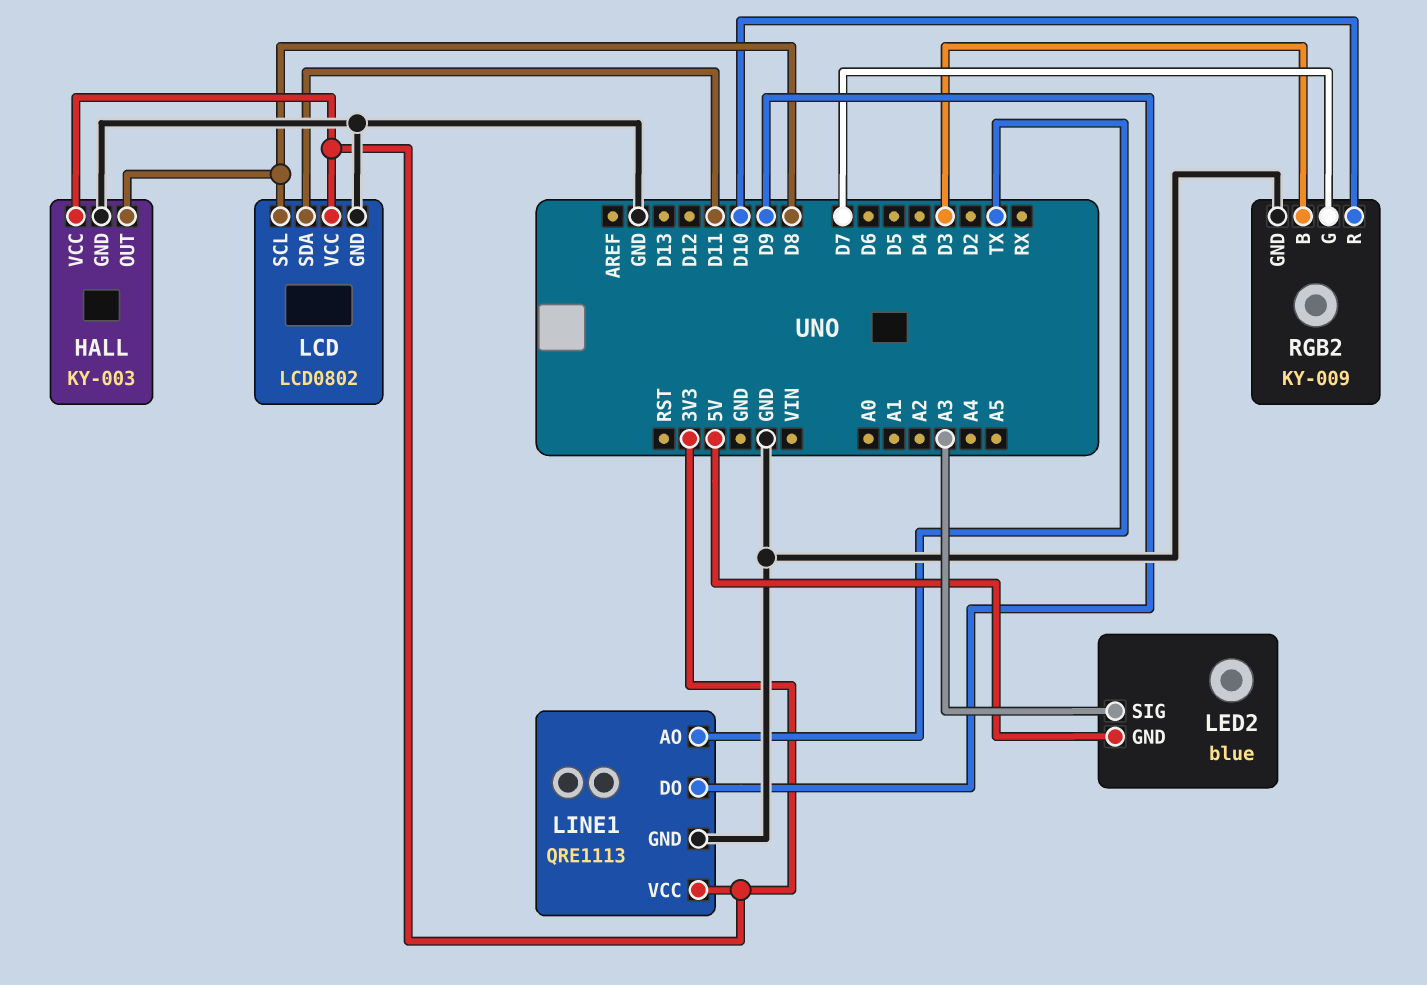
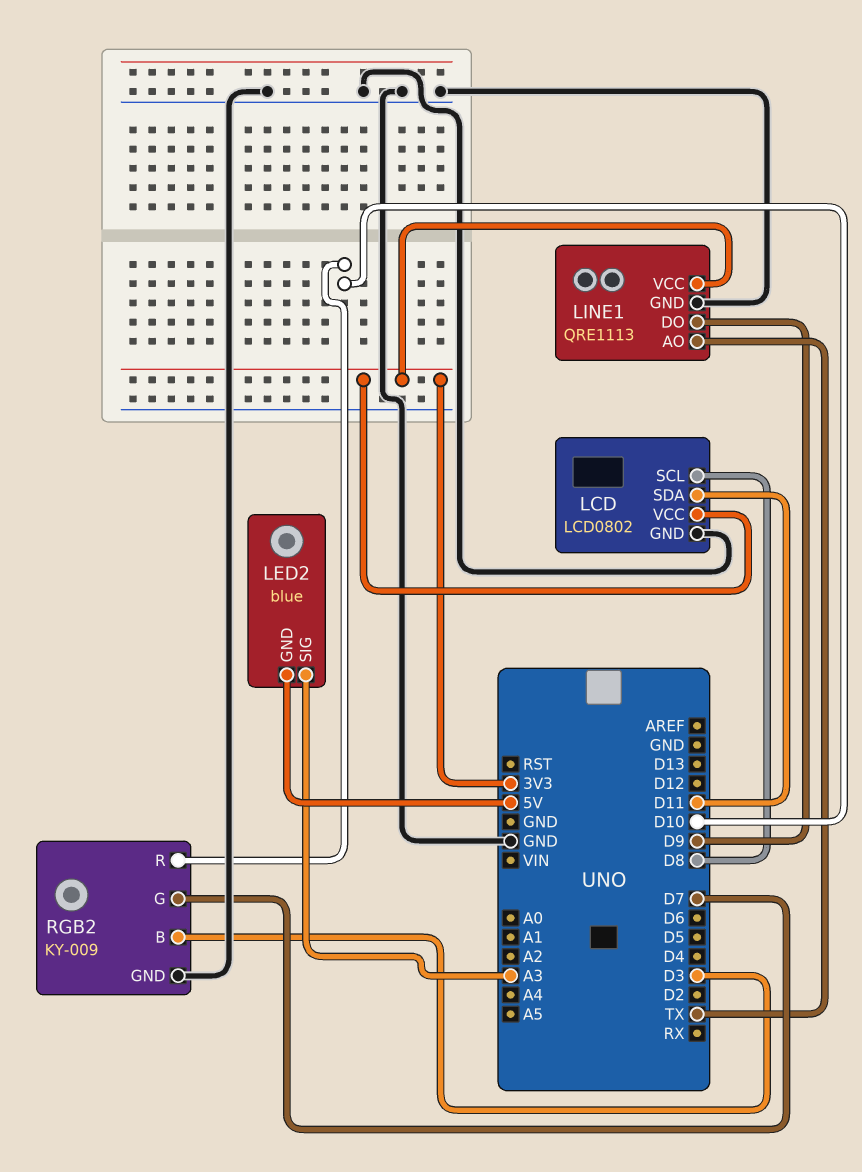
HALL: KY-003 -> none
HALL pin GND: GND -> none
HALL pin OUT: D8 -> none
HALL pin VCC: 3V3 -> none

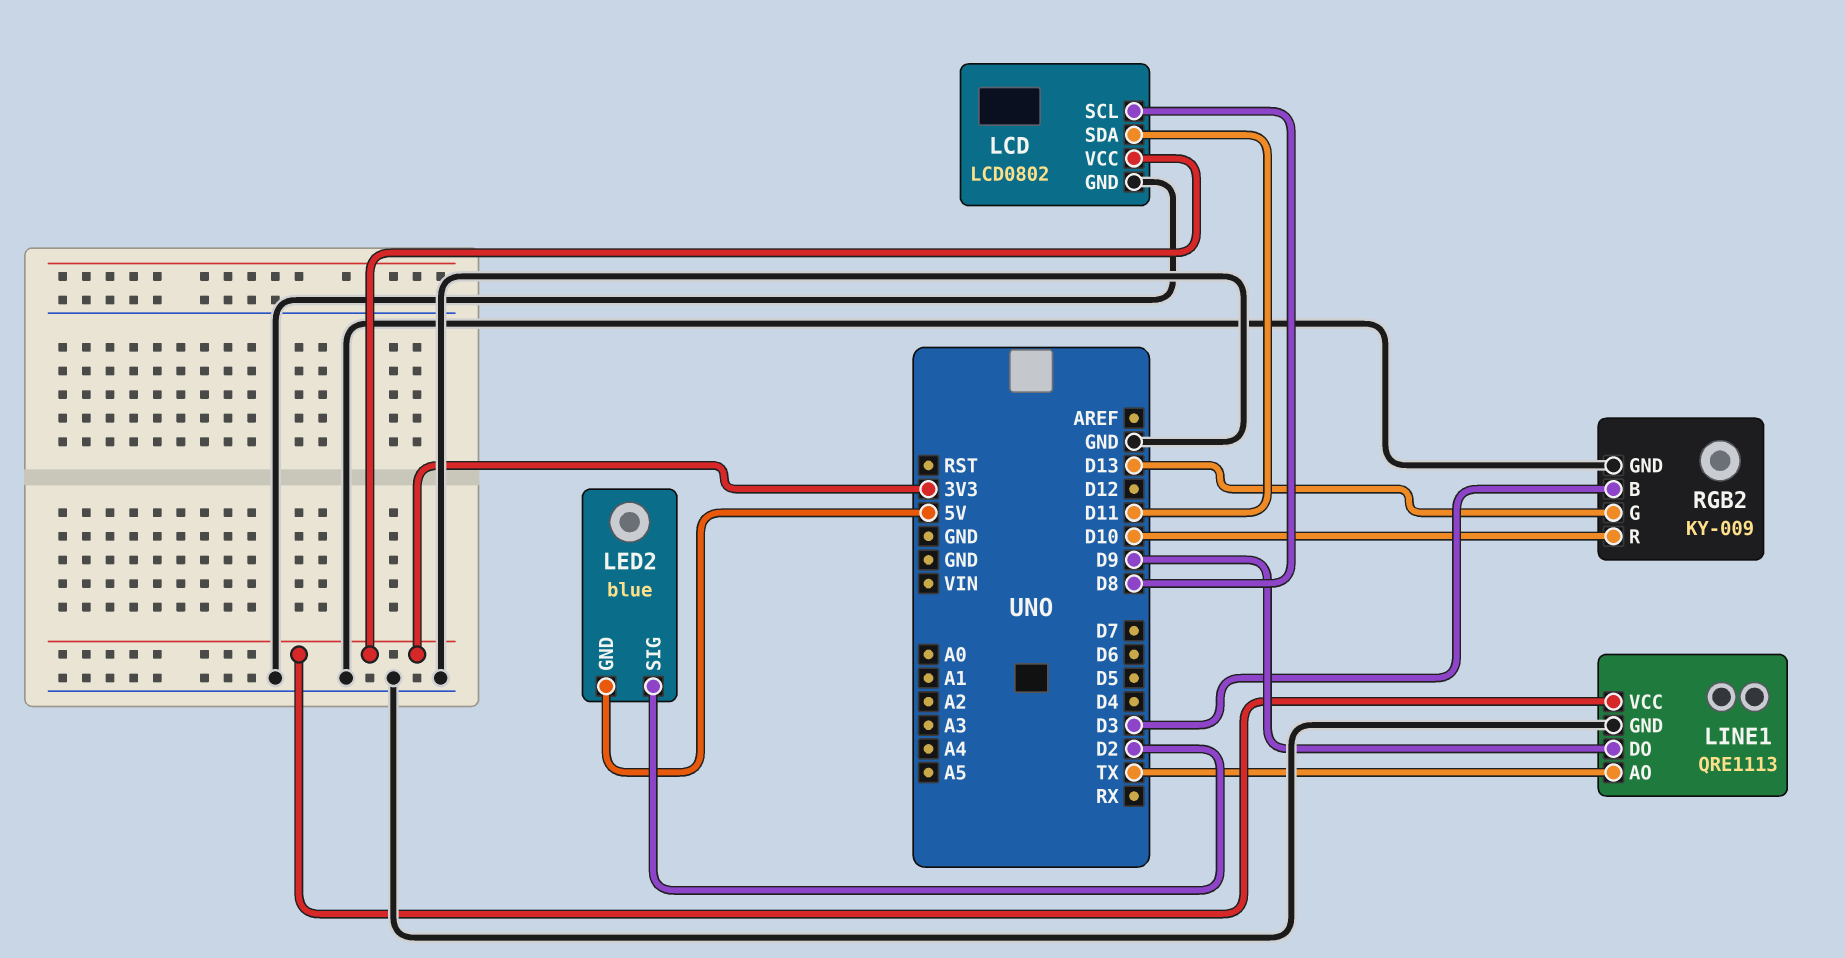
LED2 pin SIG: A3 -> D2
RGB2 pin G: D7 -> D13

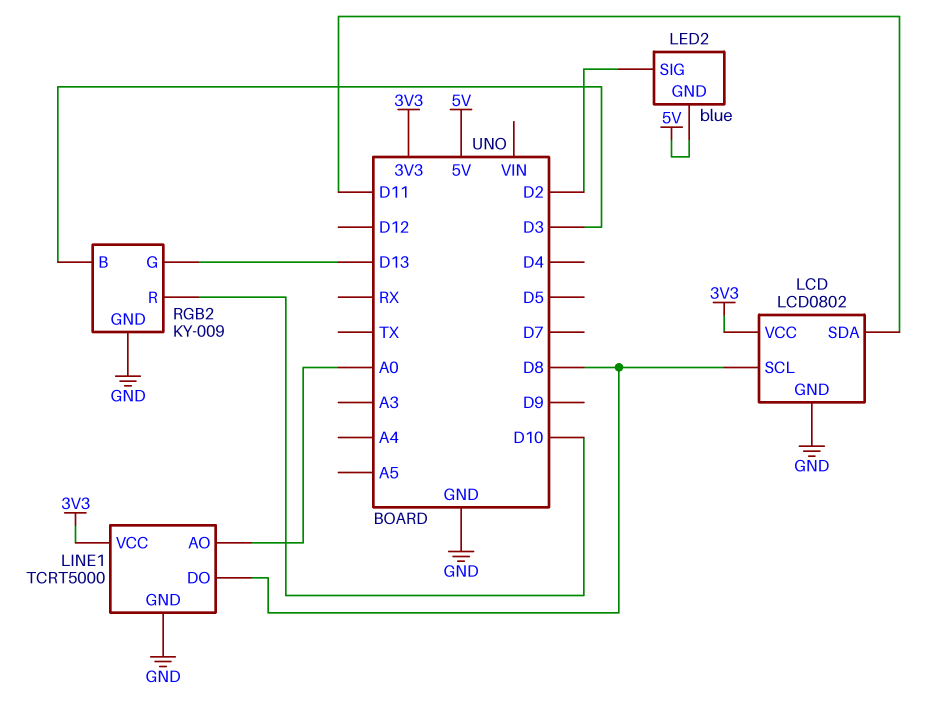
LINE1: QRE1113 -> TCRT5000
LINE1 pin AO: TX -> A0
LINE1 pin DO: D9 -> D8

